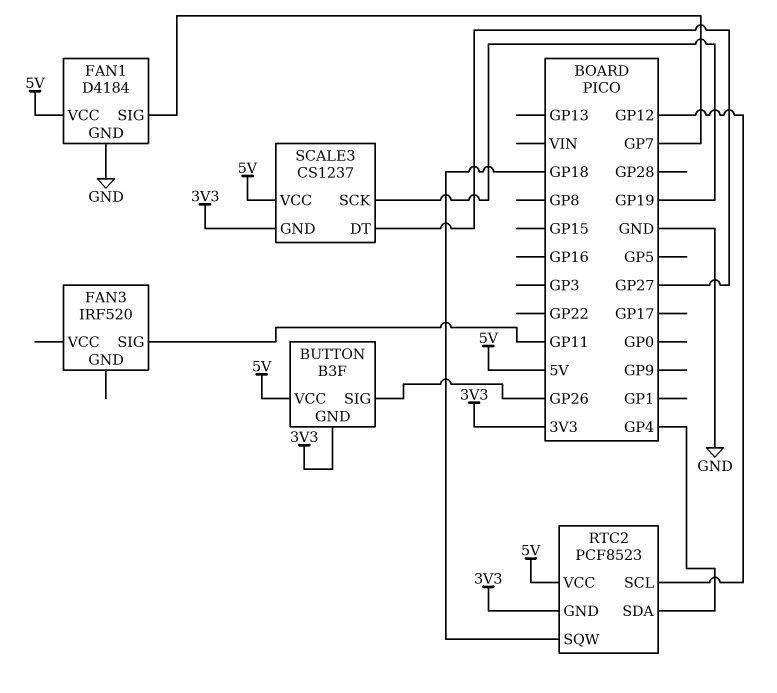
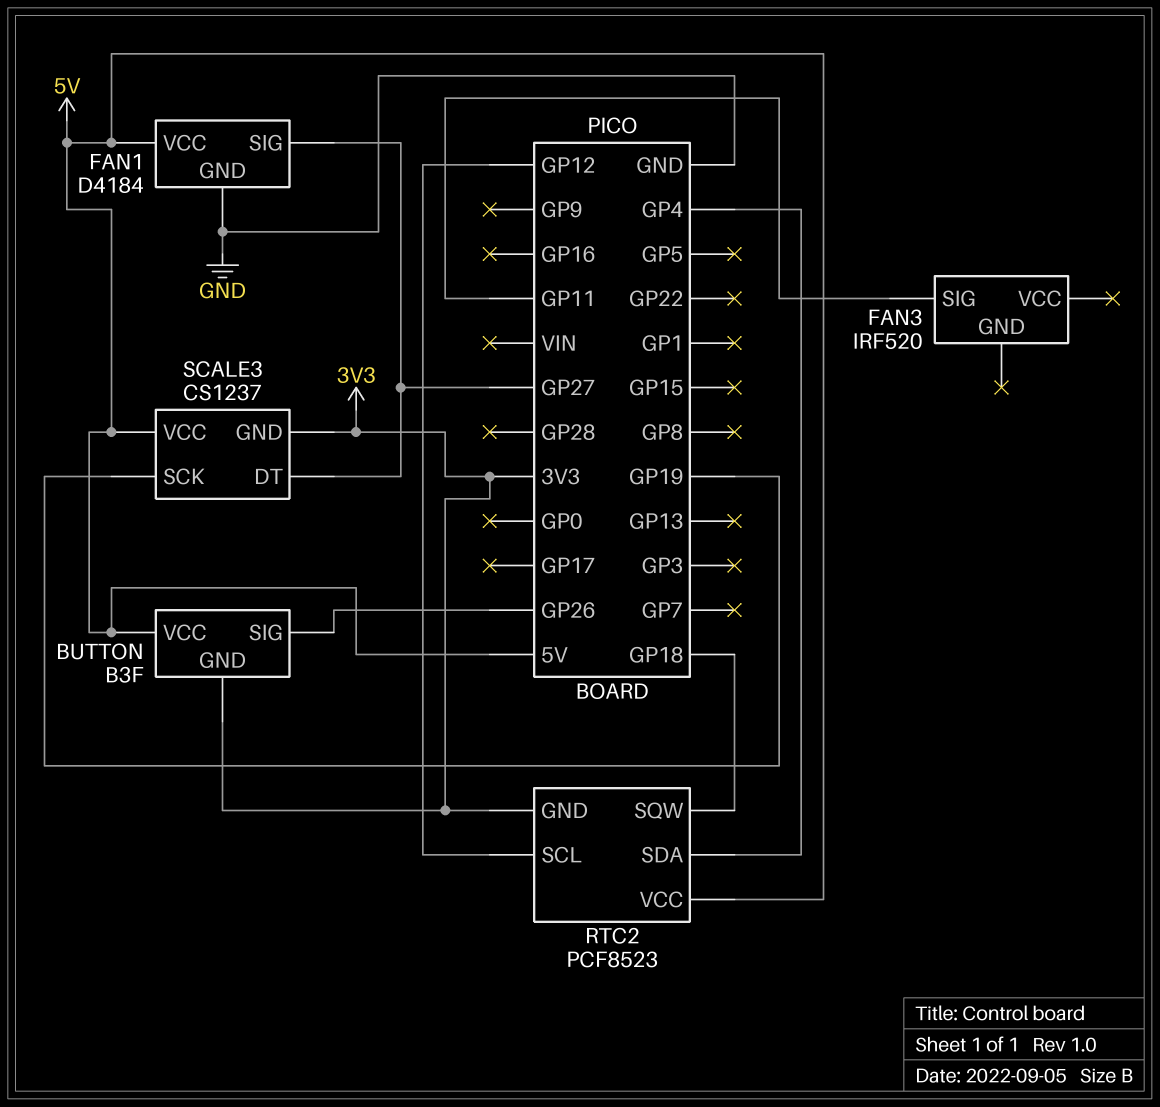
FAN1 pin SIG: GP7 -> GP27

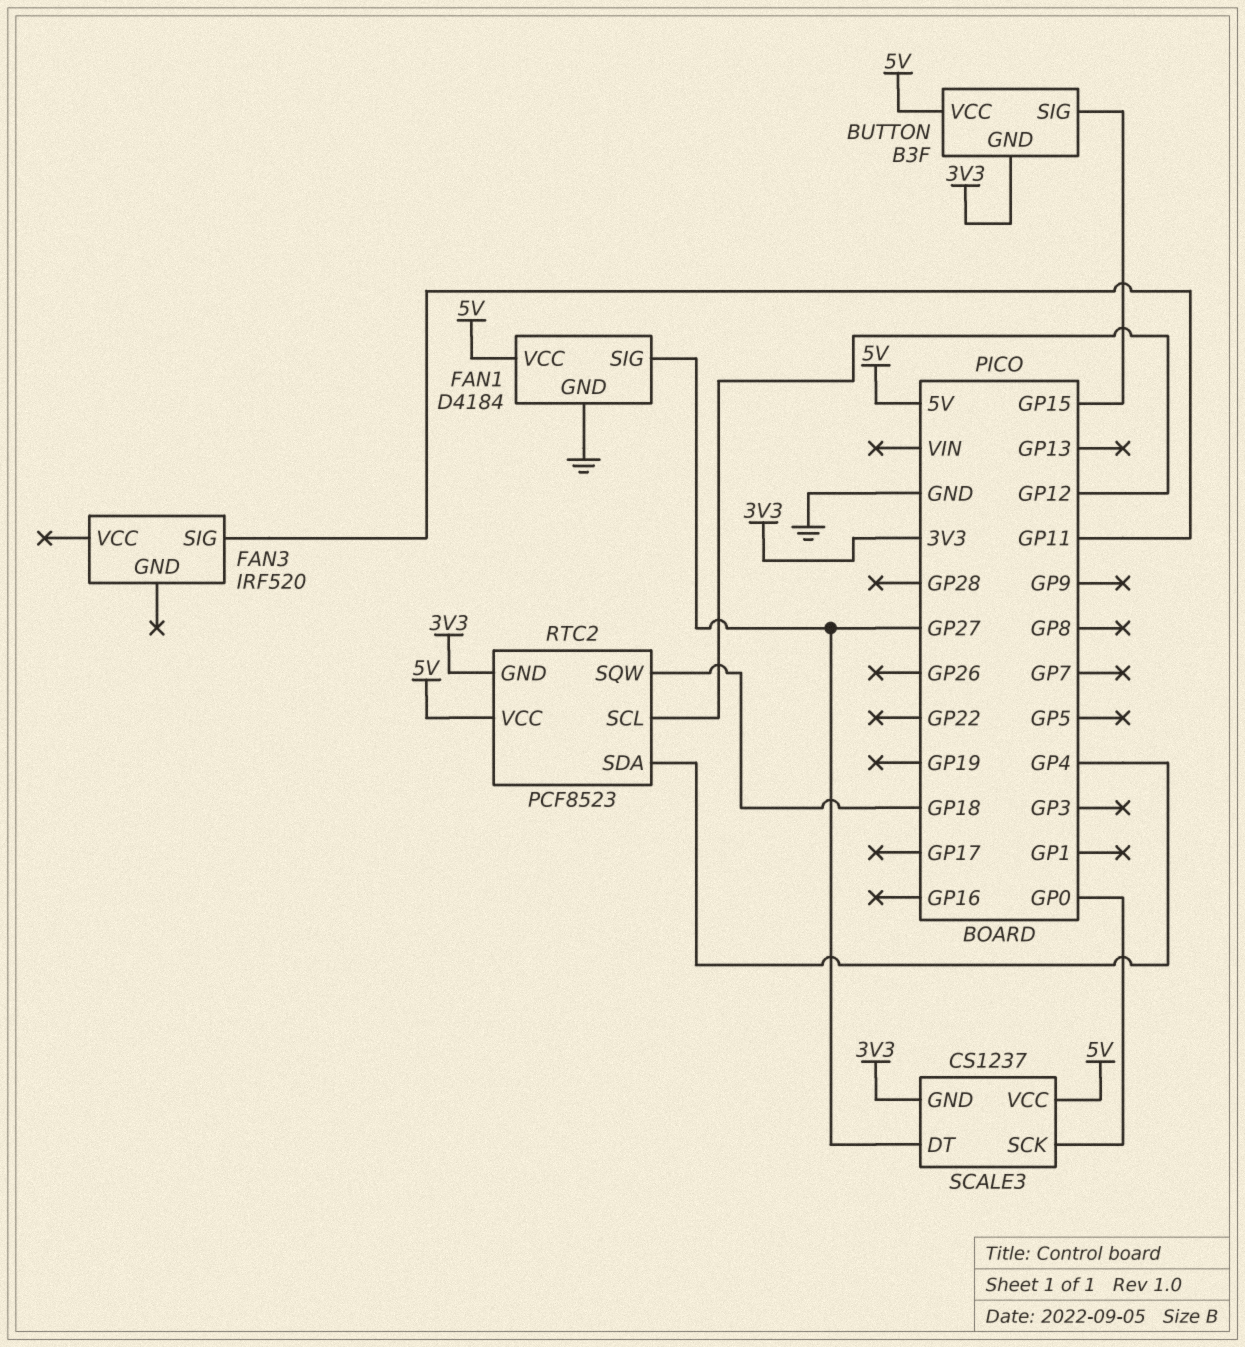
BUTTON pin SIG: GP26 -> GP15
SCALE3 pin SCK: GP19 -> GP0

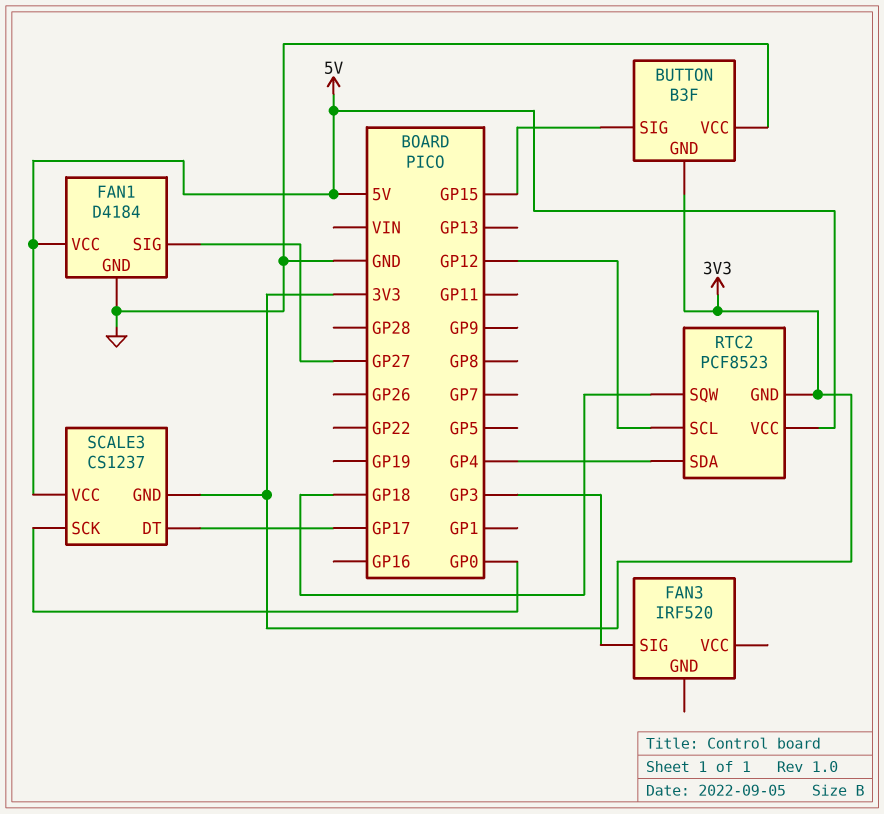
BUTTON pin VCC: 5V -> GND
FAN3 pin SIG: GP11 -> GP3
SCALE3 pin DT: GP27 -> GP17

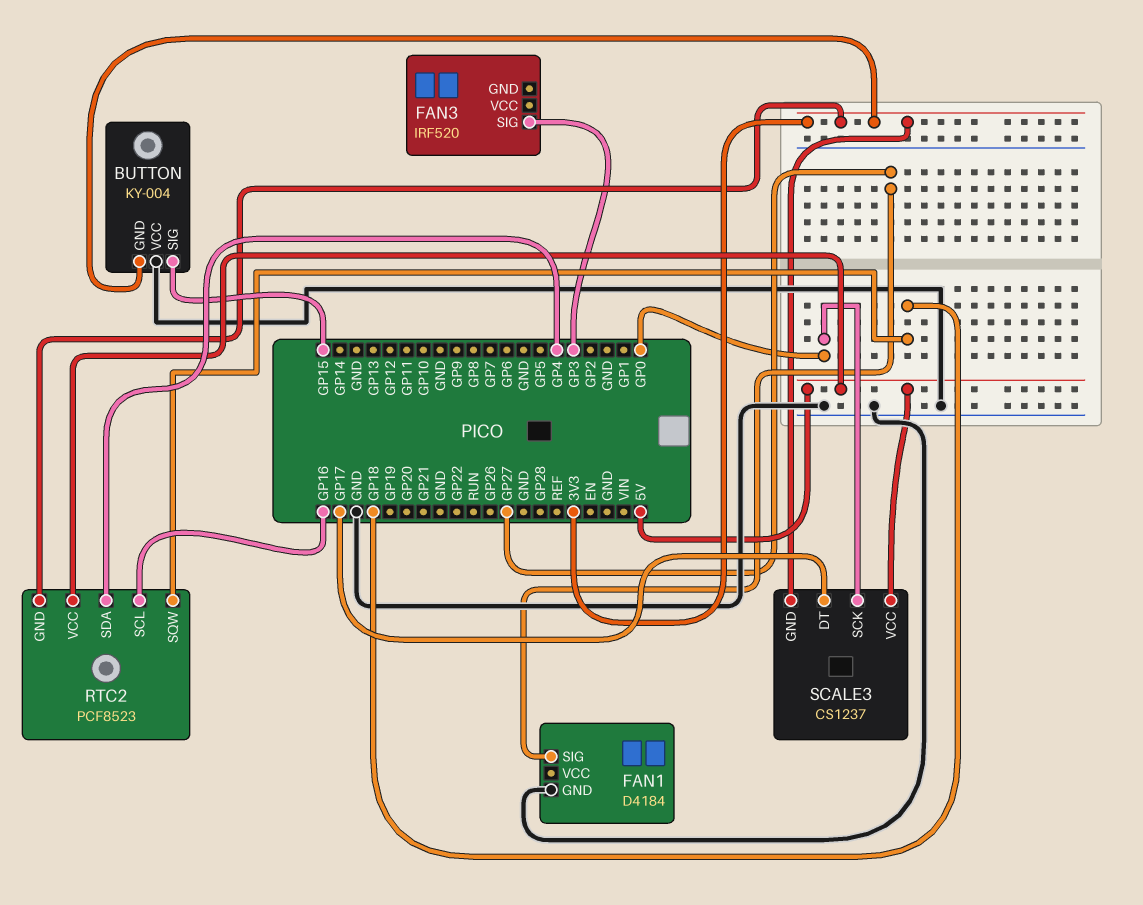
BUTTON: B3F -> KY-004
FAN1 pin VCC: 5V -> none
RTC2 pin SCL: GP12 -> GP16

